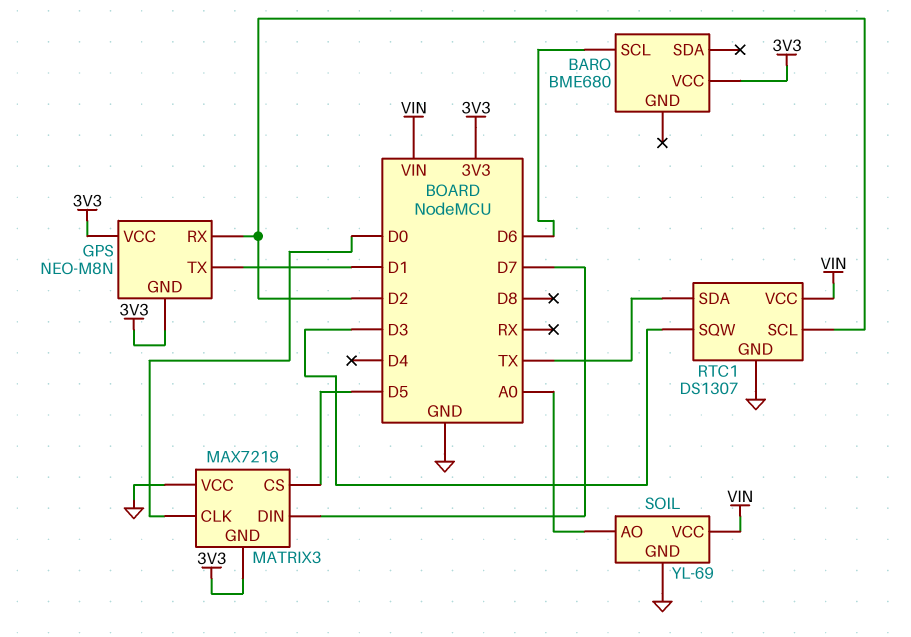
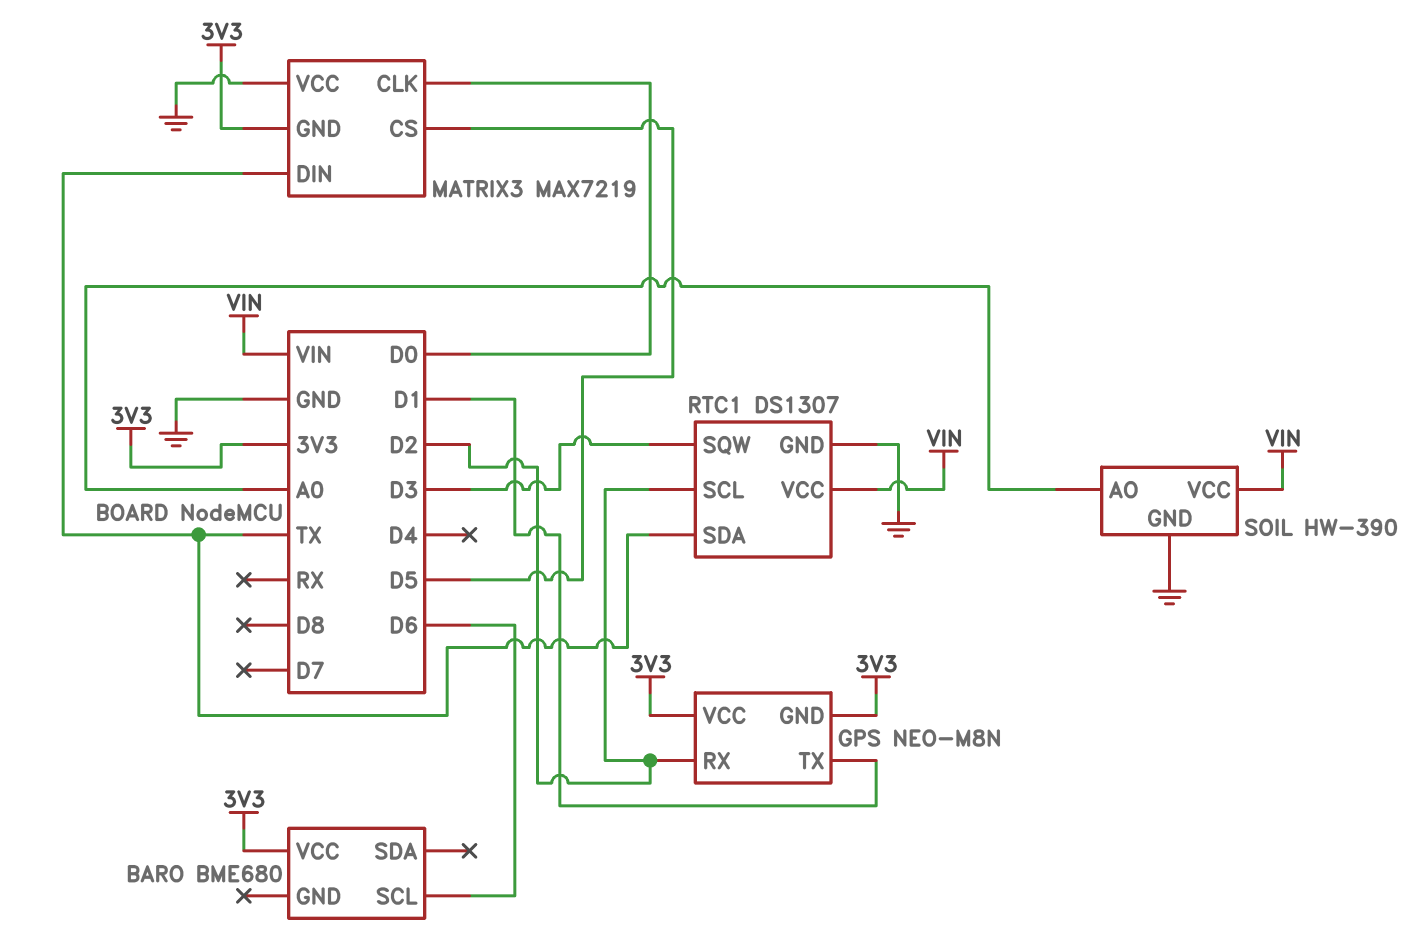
MATRIX3 pin DIN: D7 -> TX
SOIL: YL-69 -> HW-390

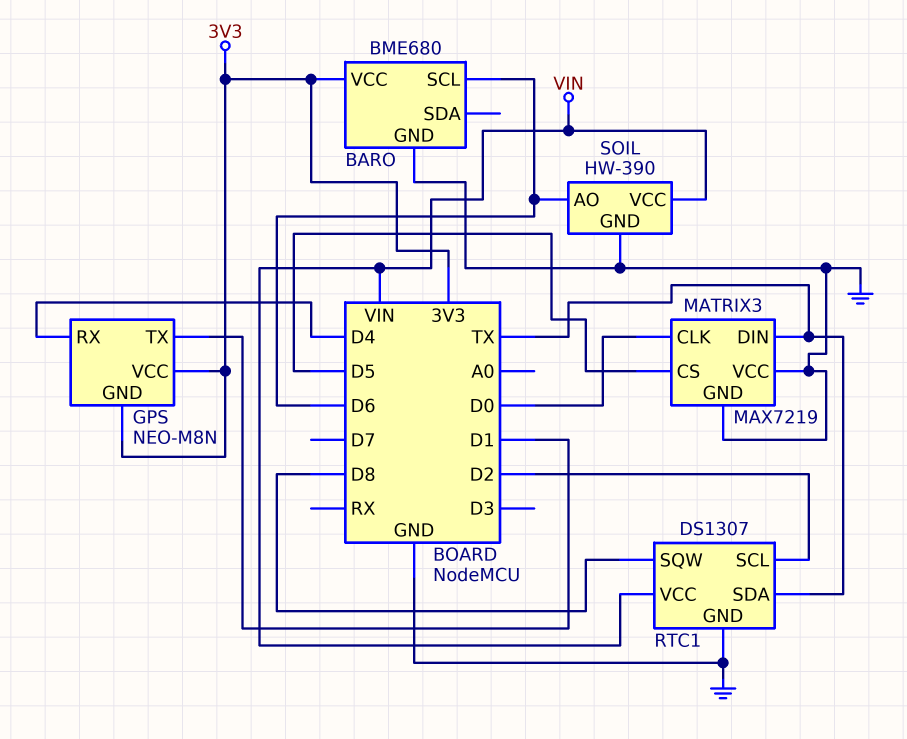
BARO pin GND: none -> GND
GPS pin RX: D2 -> D4
MATRIX3 pin GND: 3V3 -> GND
RTC1 pin SQW: D3 -> D8
SOIL pin AO: A0 -> D6

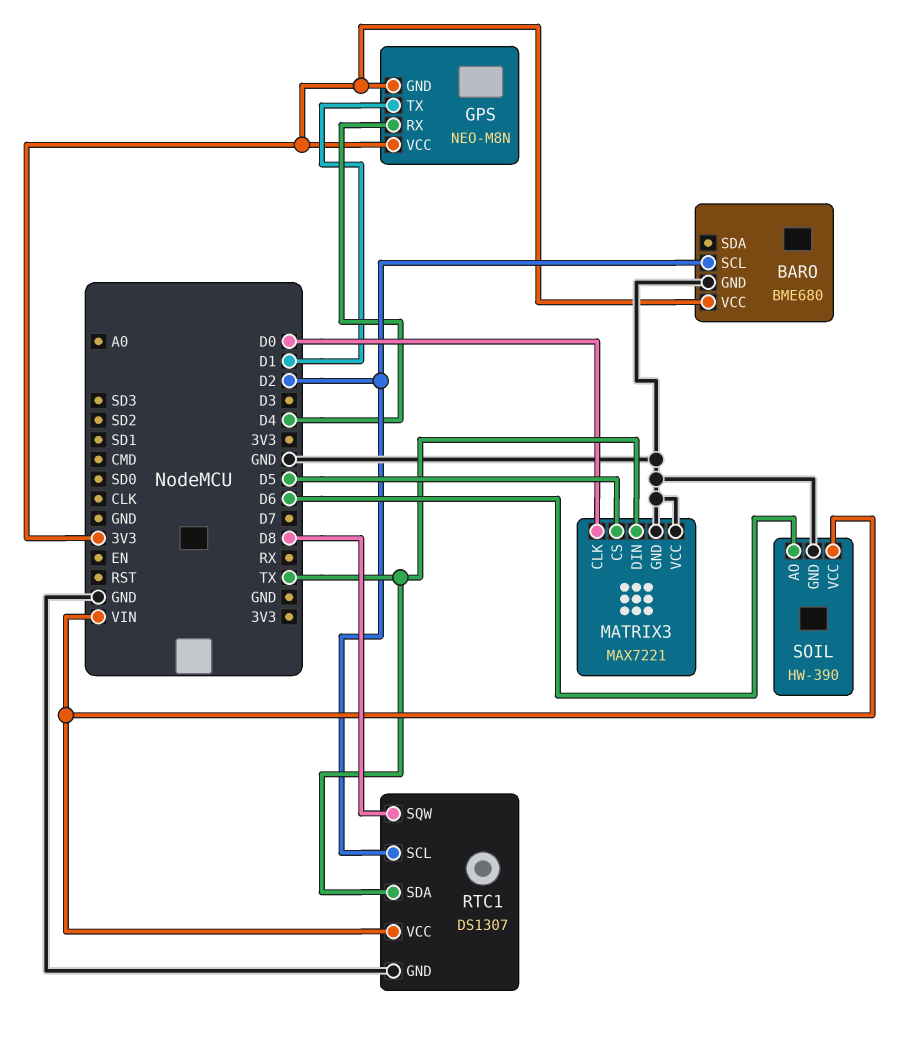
BARO pin SCL: D6 -> D2
MATRIX3: MAX7219 -> MAX7221

